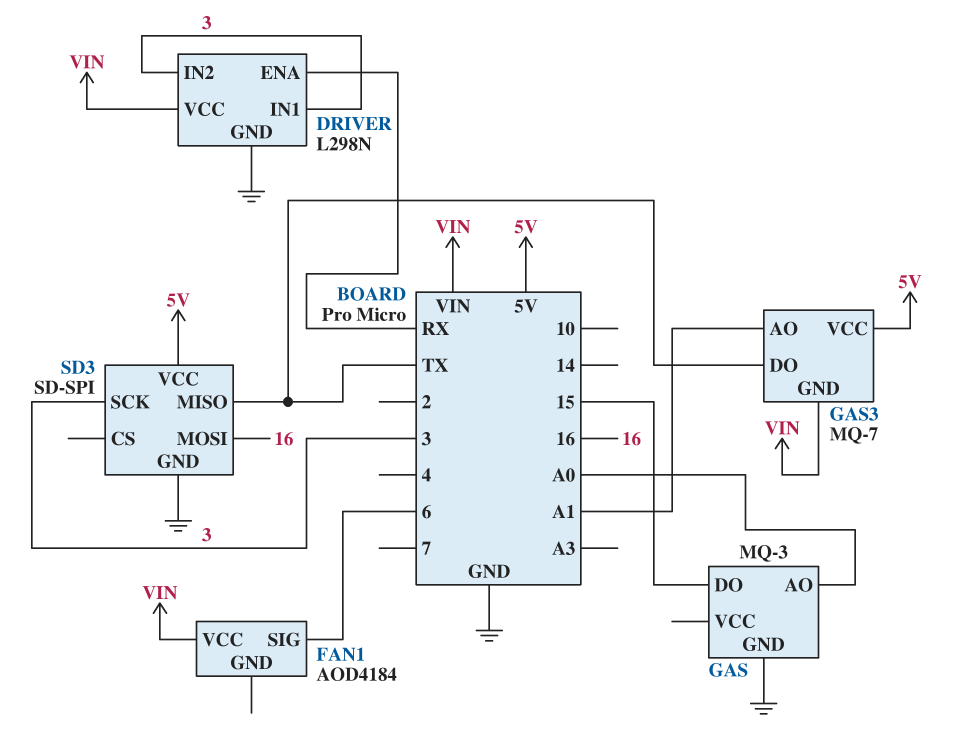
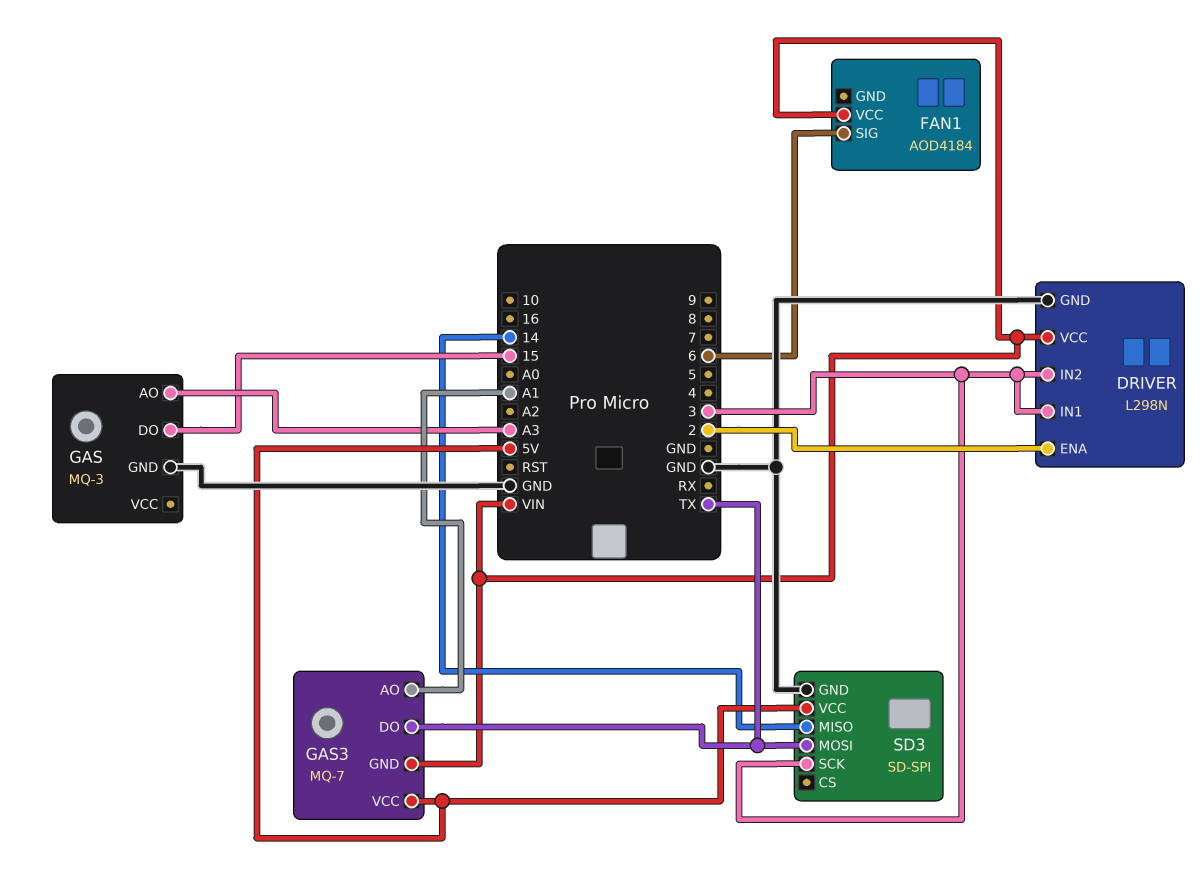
DRIVER pin ENA: RX -> 2
GAS pin AO: A0 -> A3
SD3 pin MISO: TX -> 14
SD3 pin MOSI: 16 -> TX

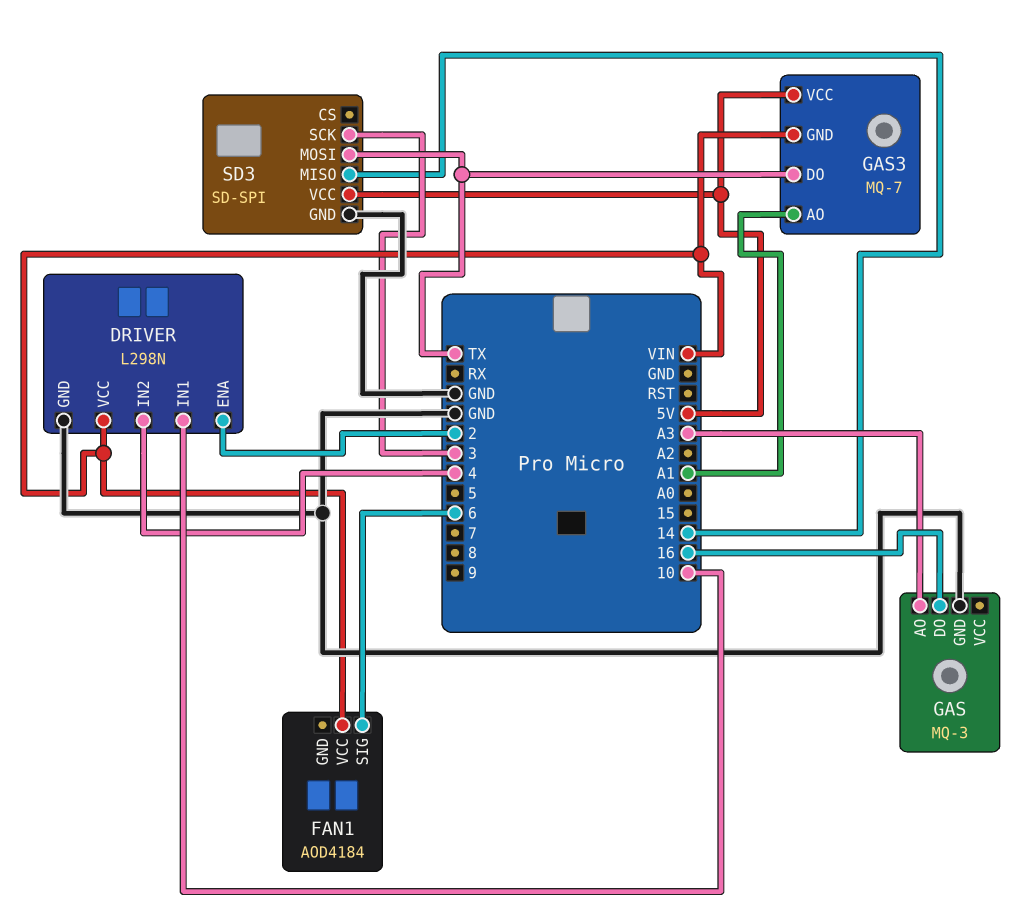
DRIVER pin IN1: 3 -> 10
DRIVER pin IN2: 3 -> 4
GAS pin DO: 15 -> 16

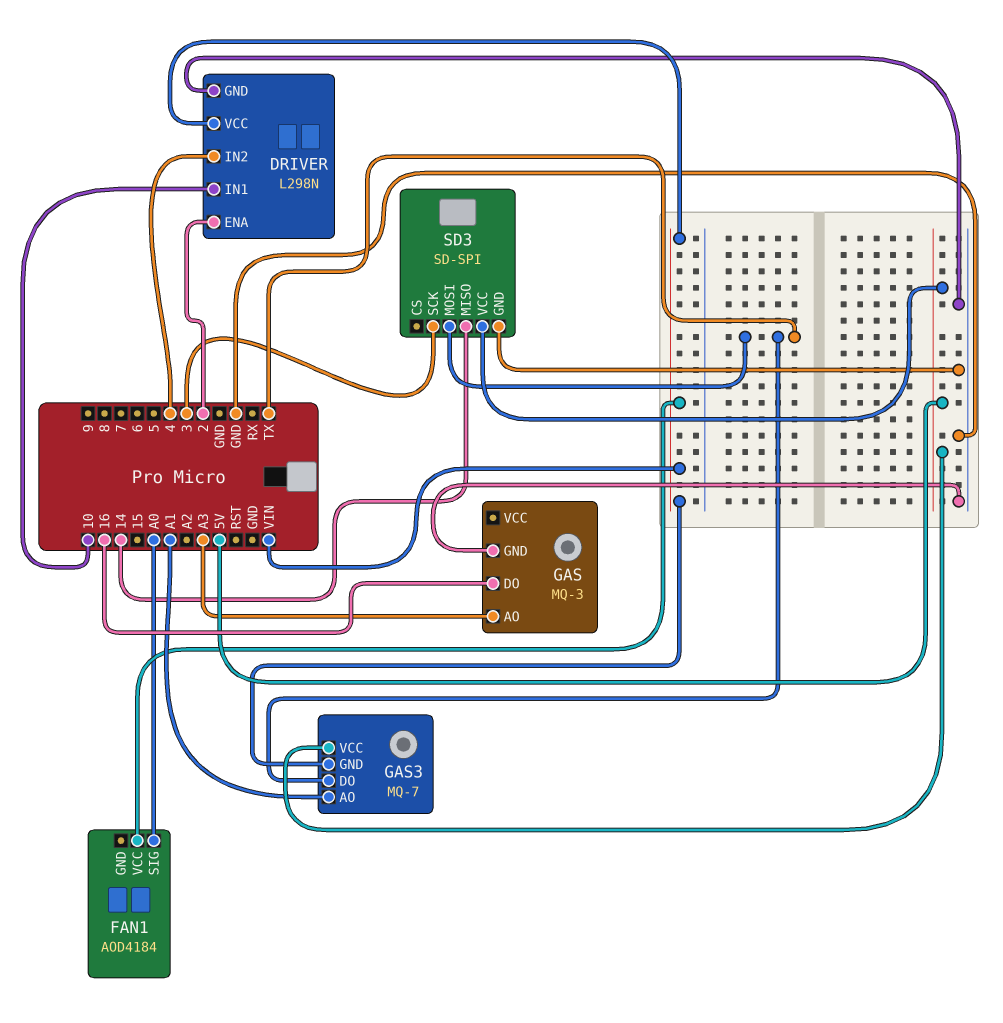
FAN1 pin SIG: 6 -> A0

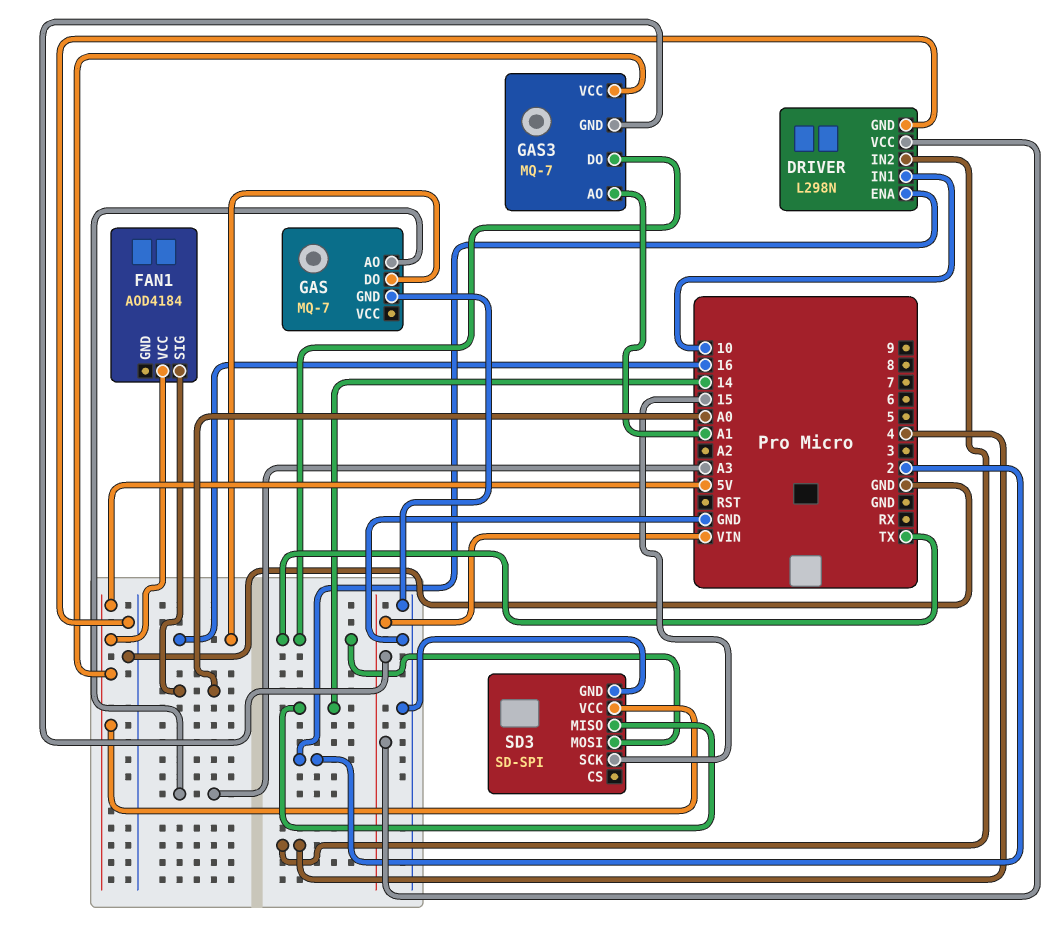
FAN1 pin VCC: VIN -> 5V
GAS: MQ-3 -> MQ-7
SD3 pin SCK: 3 -> 15

